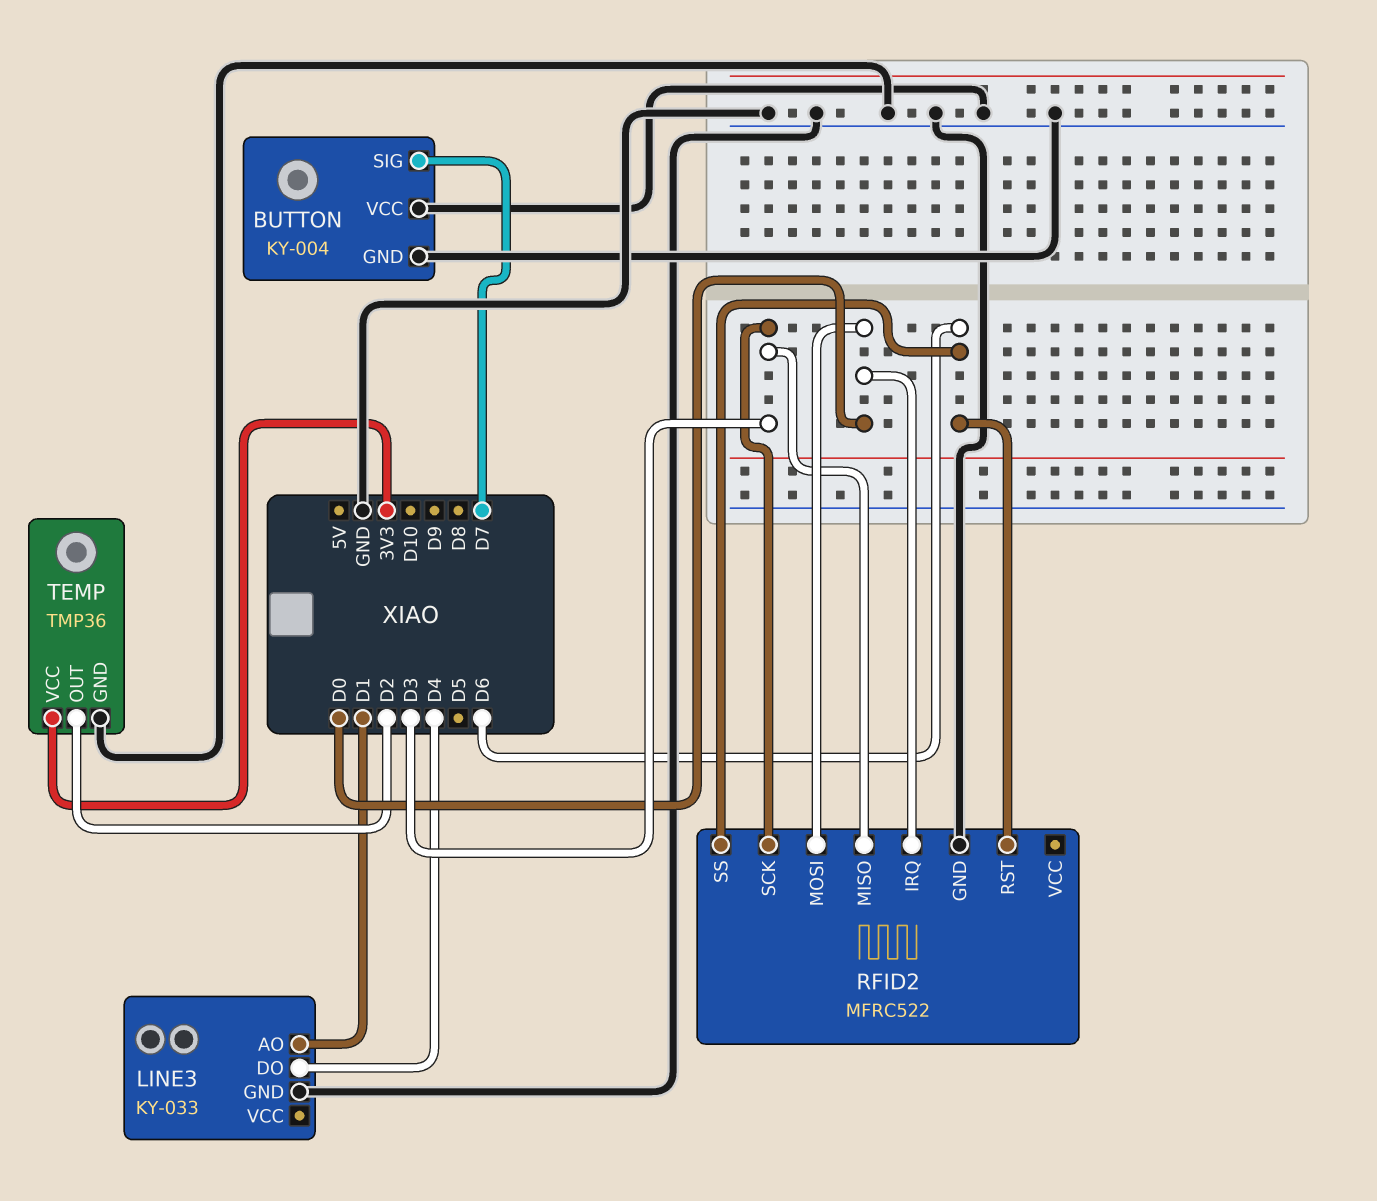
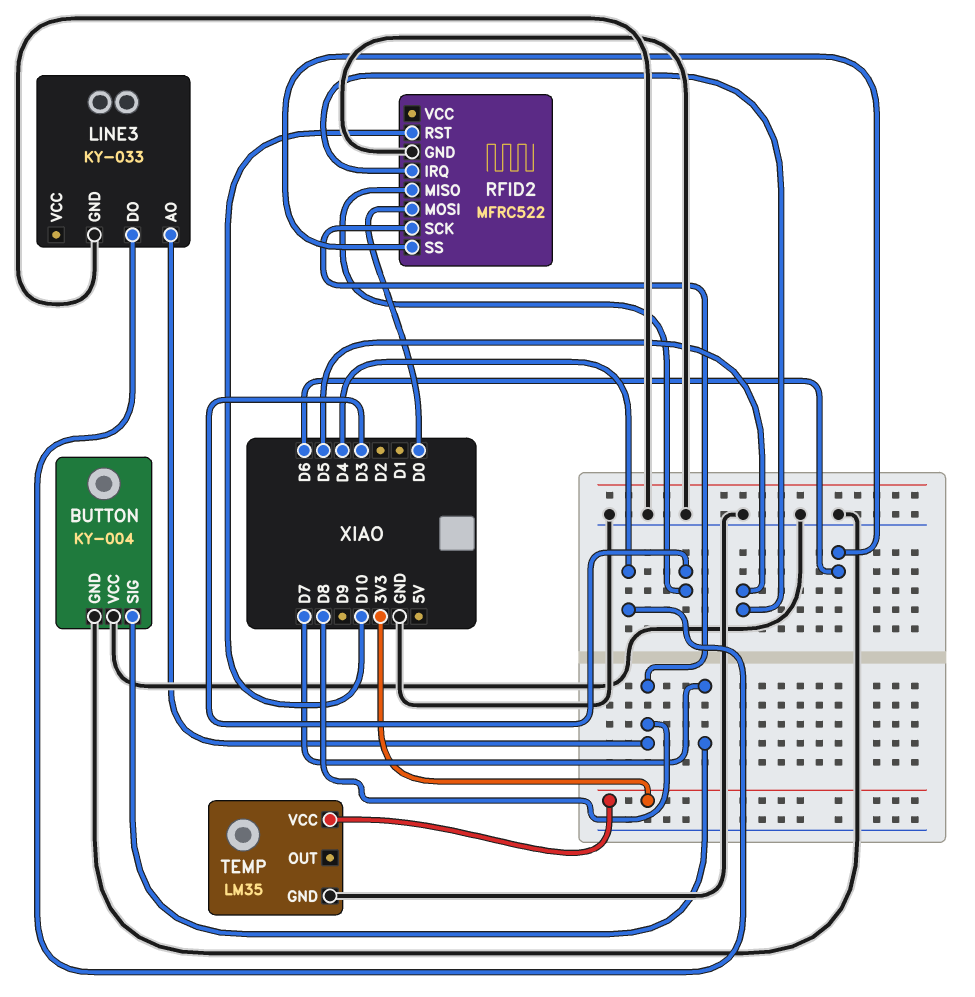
LINE3 pin AO: D1 -> D8
RFID2 pin IRQ: D0 -> D5
RFID2 pin RST: D6 -> D10
RFID2 pin SCK: D3 -> D8
TEMP: TMP36 -> LM35
TEMP pin OUT: D2 -> none

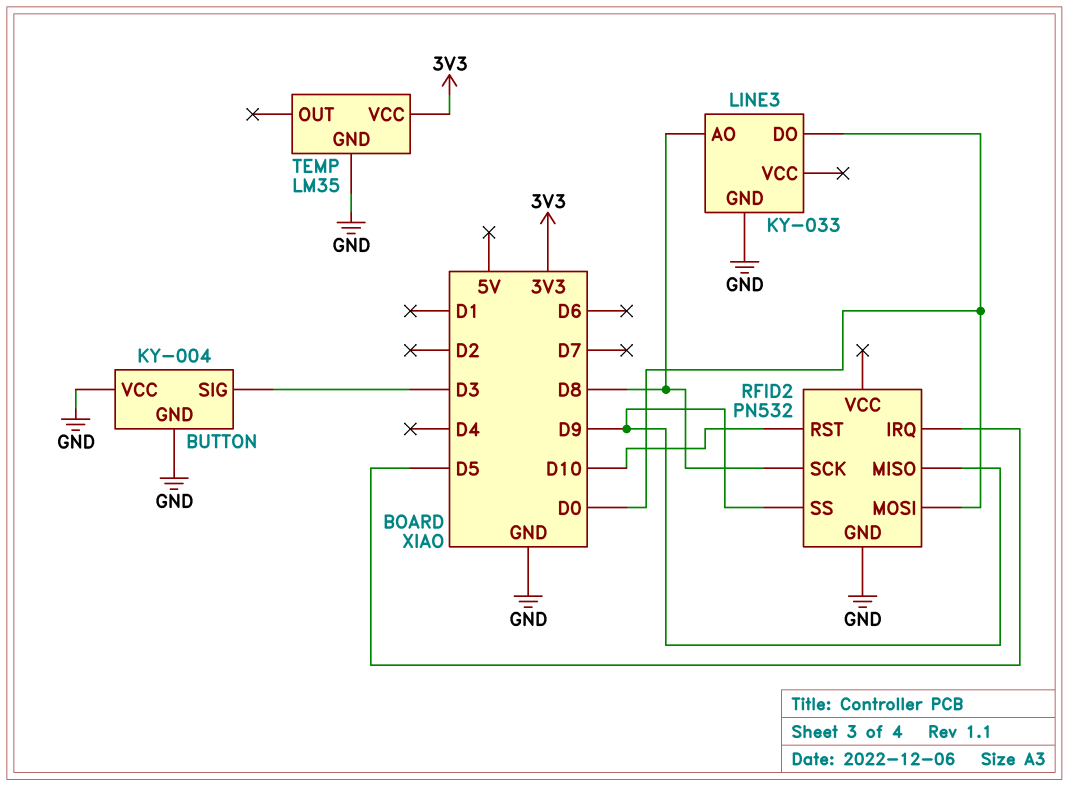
BUTTON pin SIG: D7 -> D3
LINE3 pin DO: D4 -> D0
RFID2: MFRC522 -> PN532
RFID2 pin MISO: D3 -> D9
RFID2 pin SS: D6 -> D9

